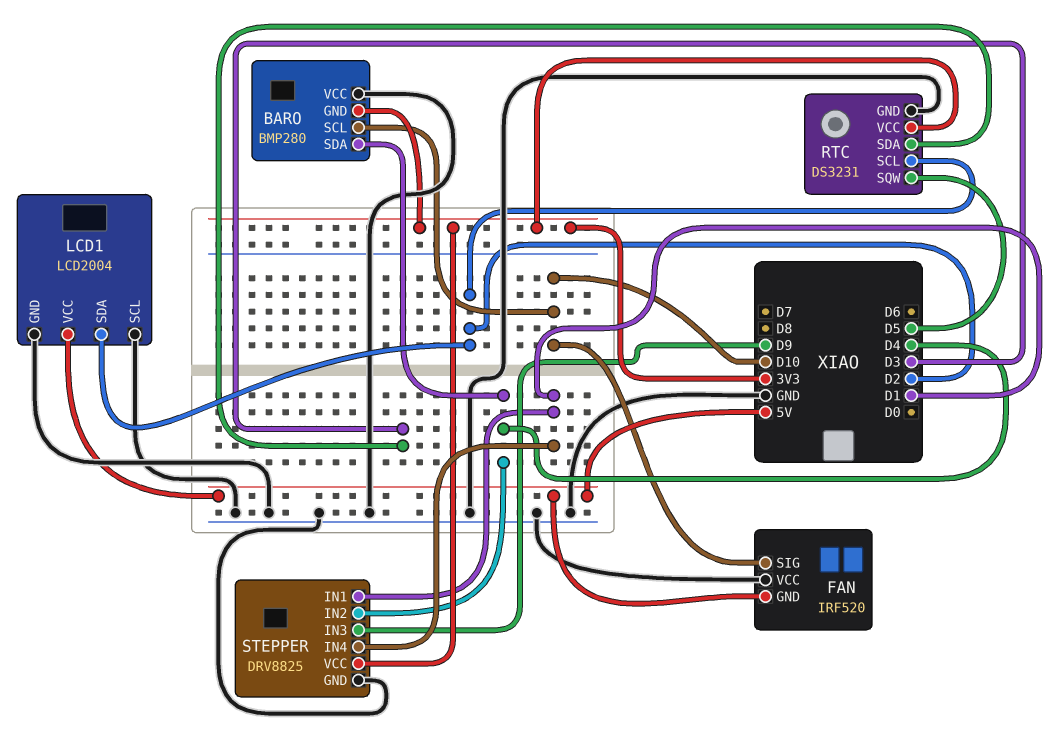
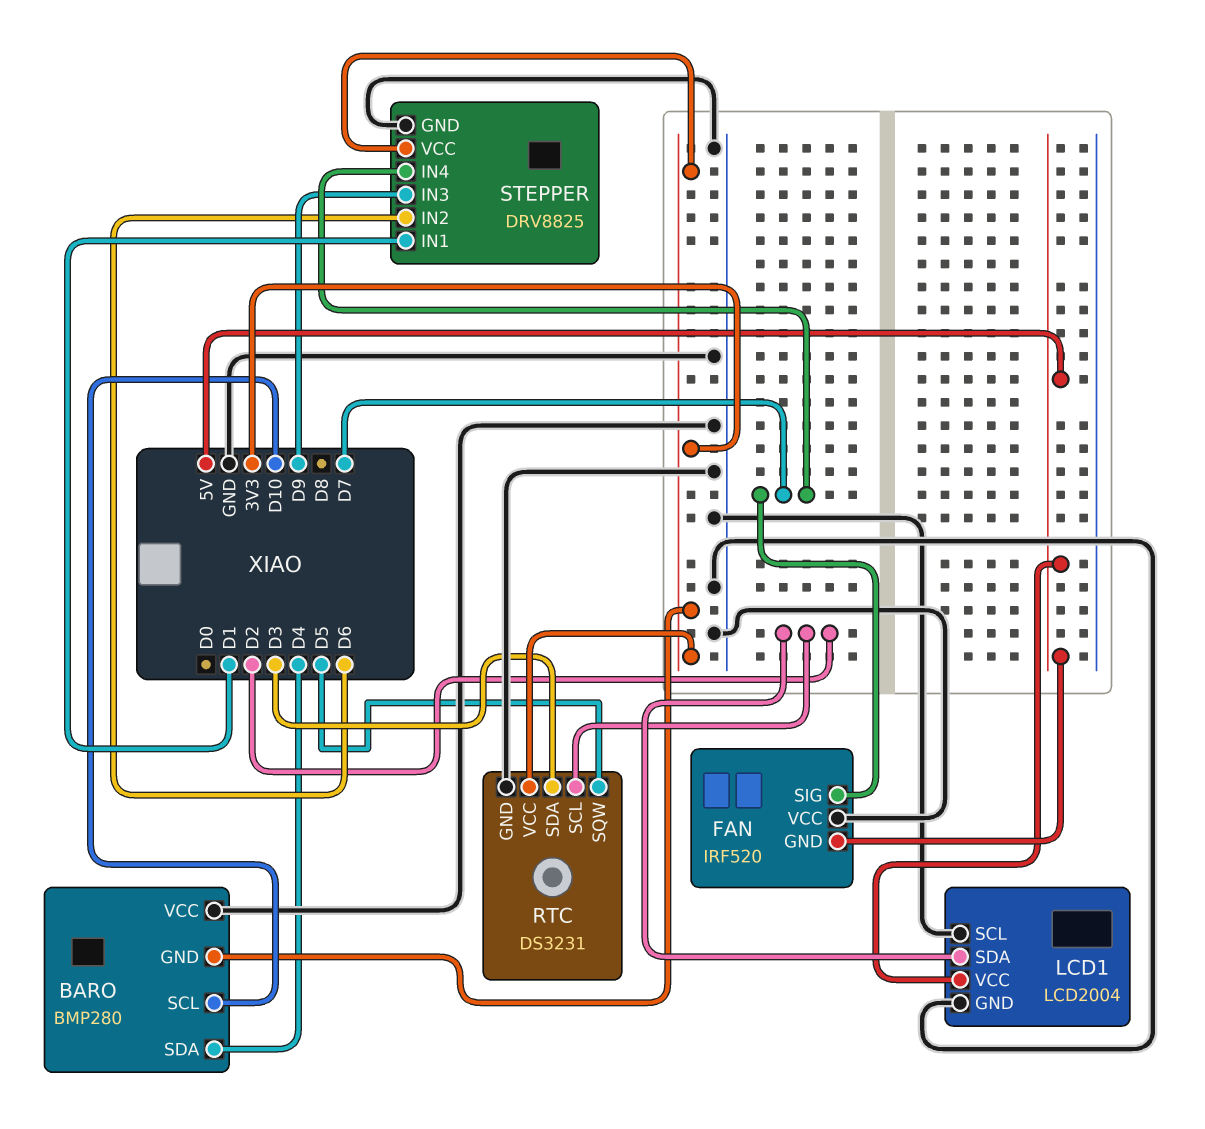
FAN pin SIG: D10 -> D7
STEPPER pin IN2: D4 -> D6
STEPPER pin IN4: D1 -> D7

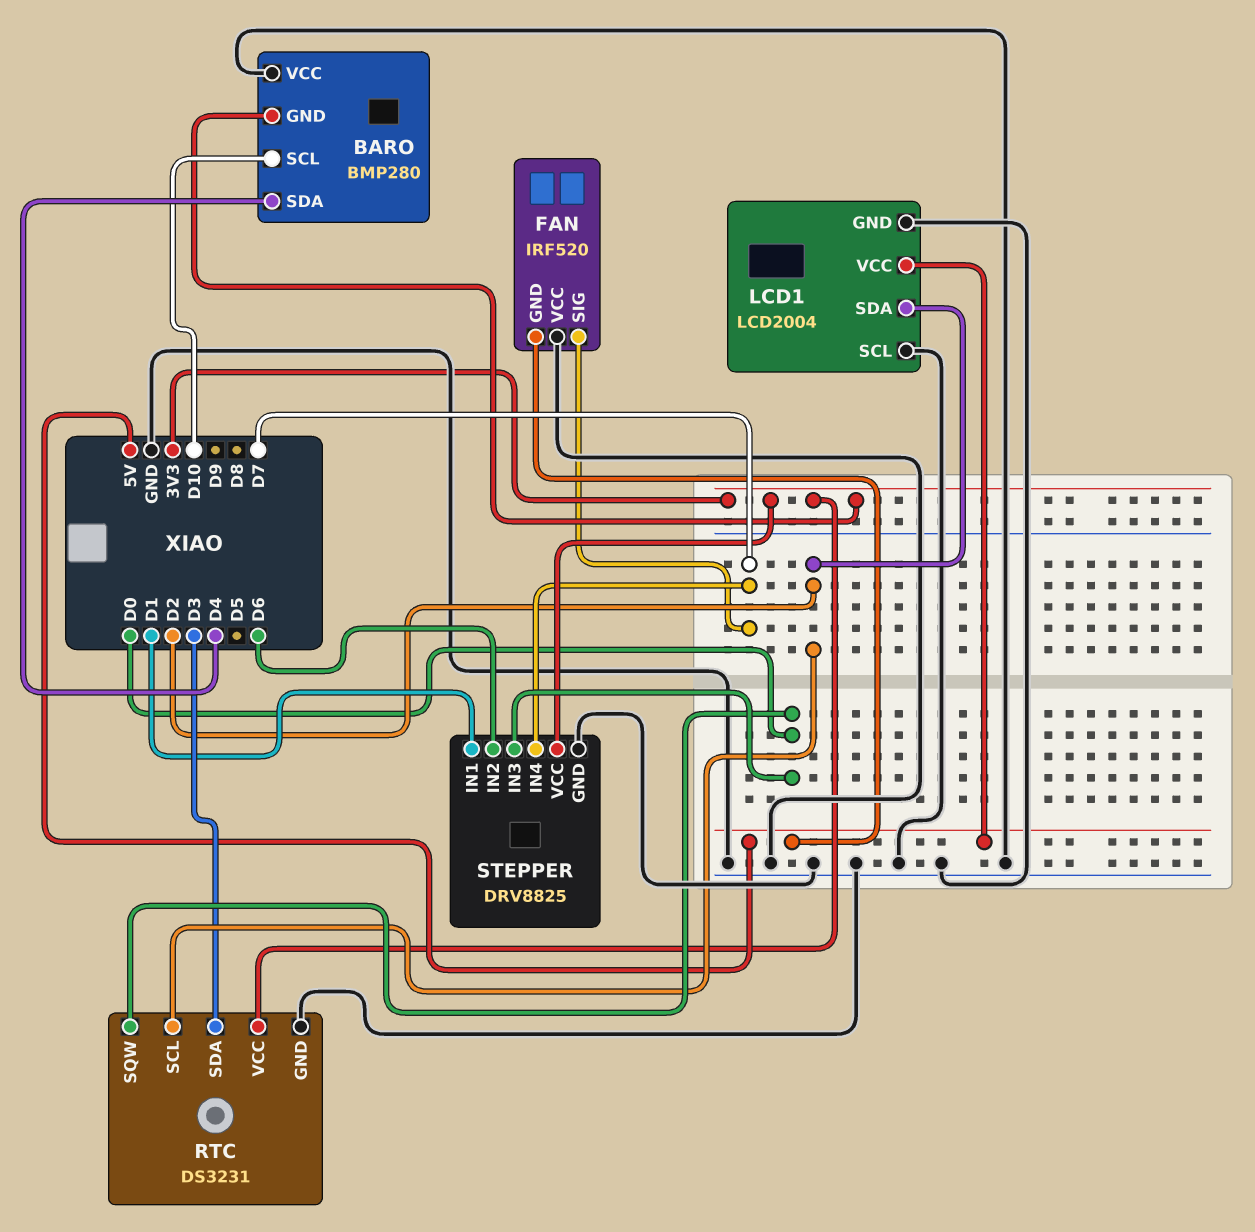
RTC pin SQW: D5 -> D0
STEPPER pin IN3: D9 -> D0

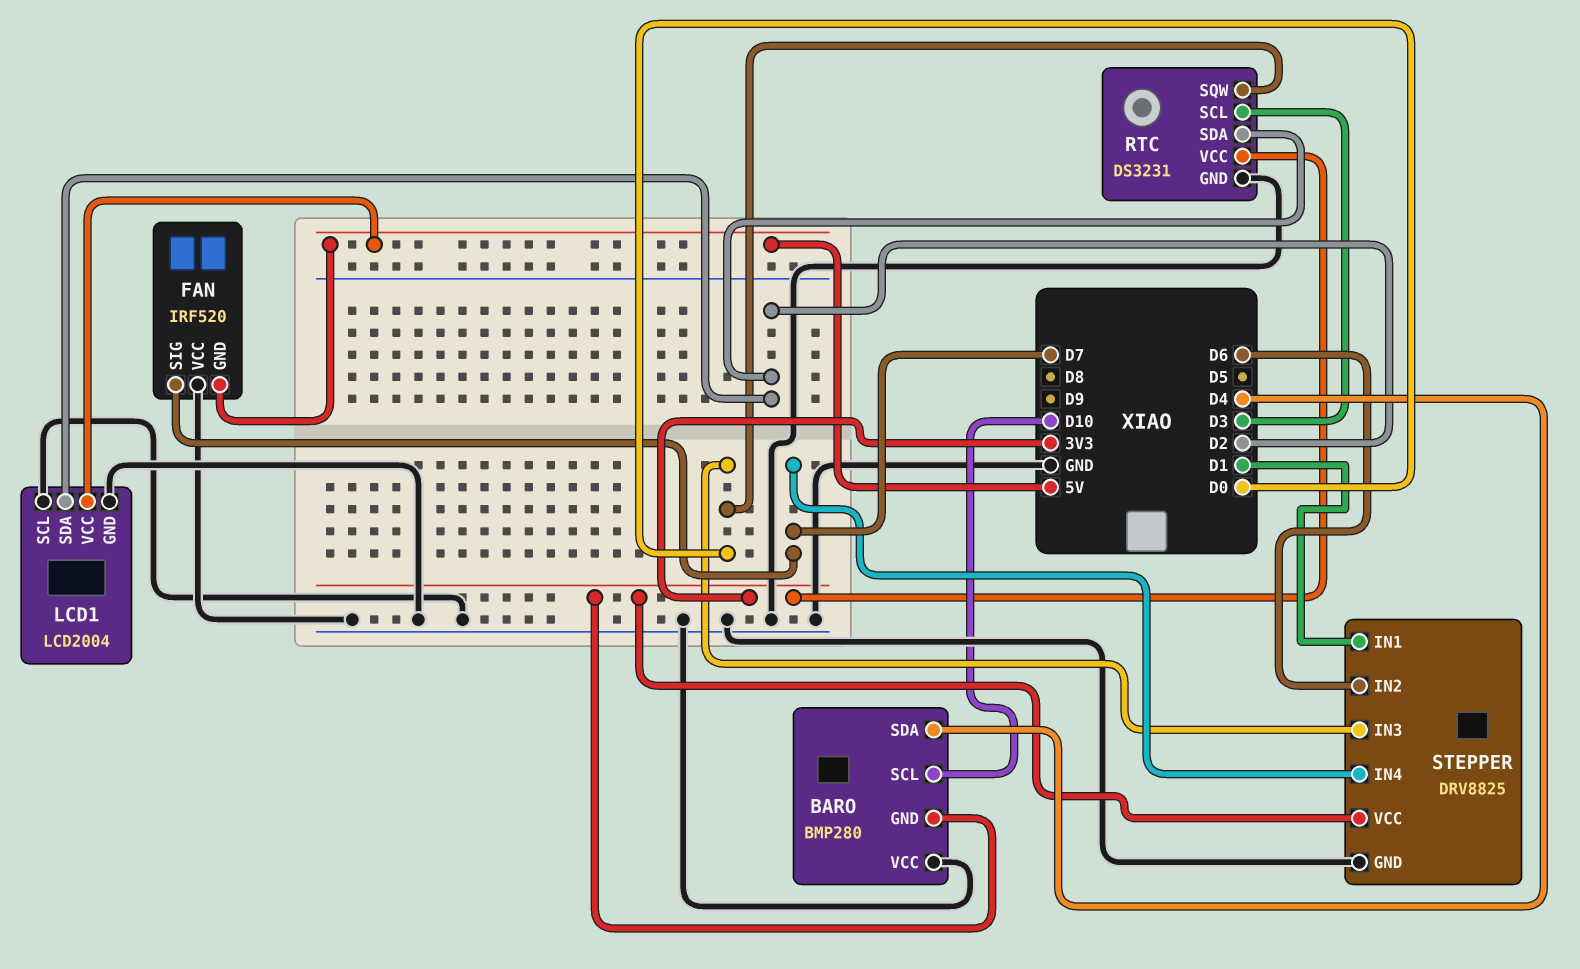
RTC pin SCL: D2 -> D3
RTC pin SDA: D3 -> D2

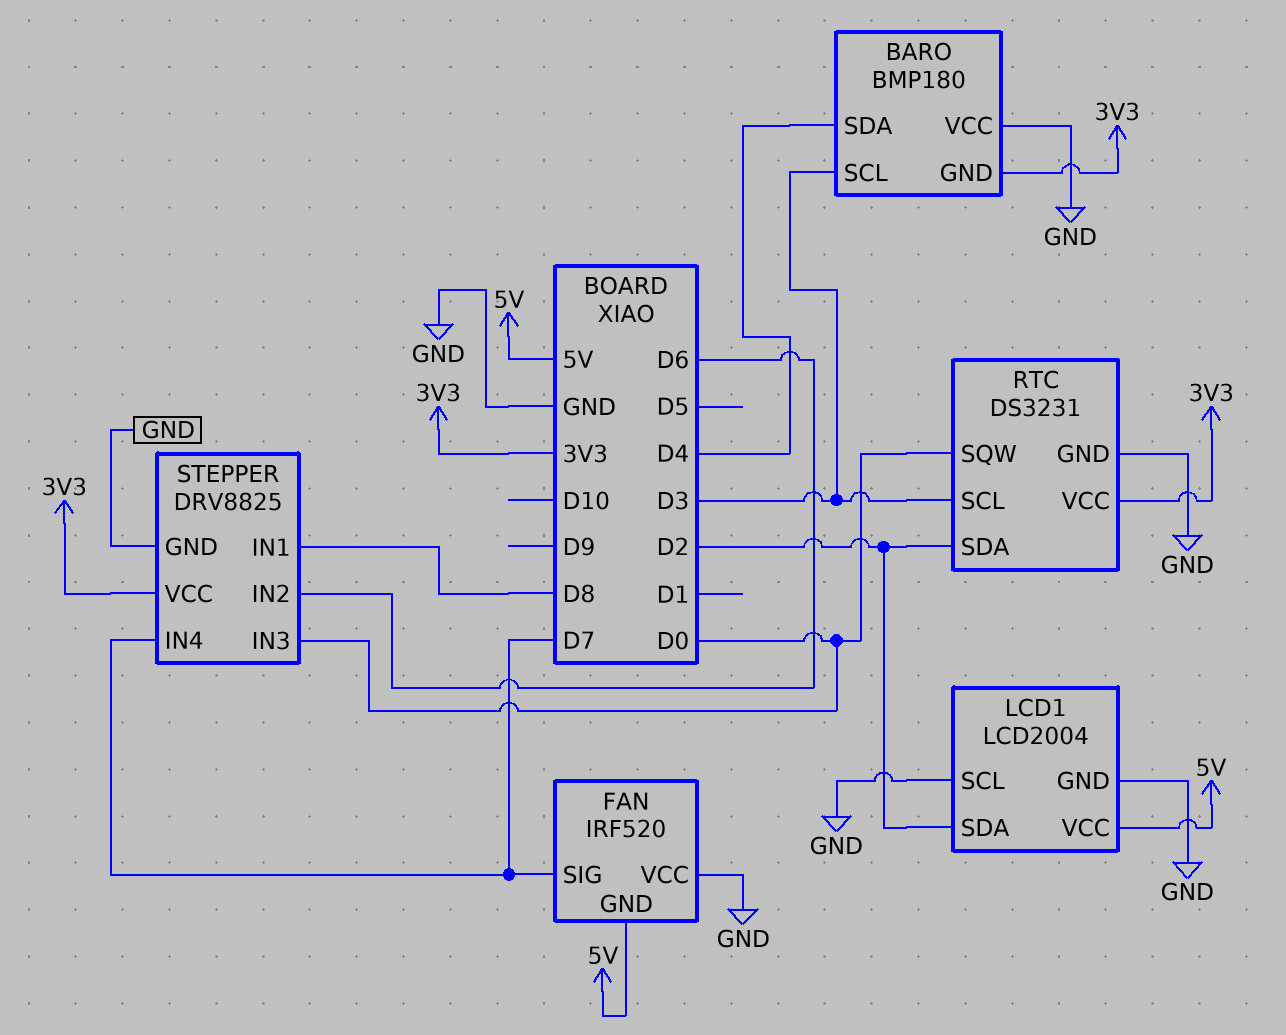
BARO: BMP280 -> BMP180
BARO pin SCL: D10 -> D3
STEPPER pin IN1: D1 -> D8

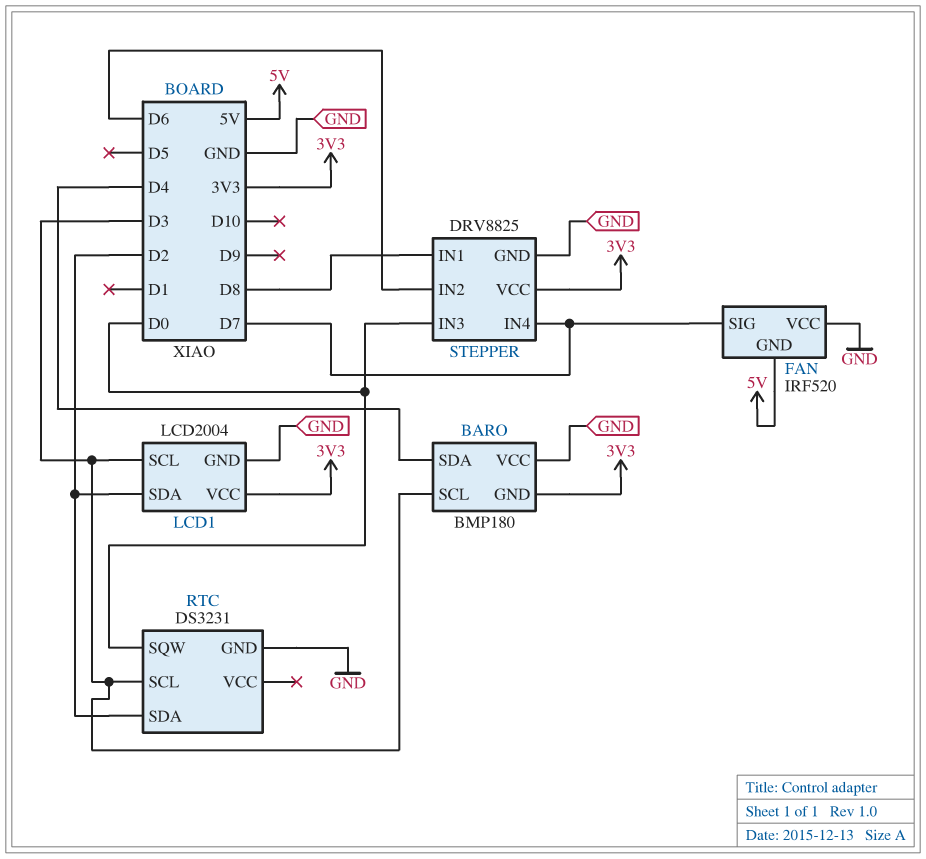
LCD1 pin SCL: GND -> D3
LCD1 pin VCC: 5V -> 3V3
RTC pin VCC: 3V3 -> none

